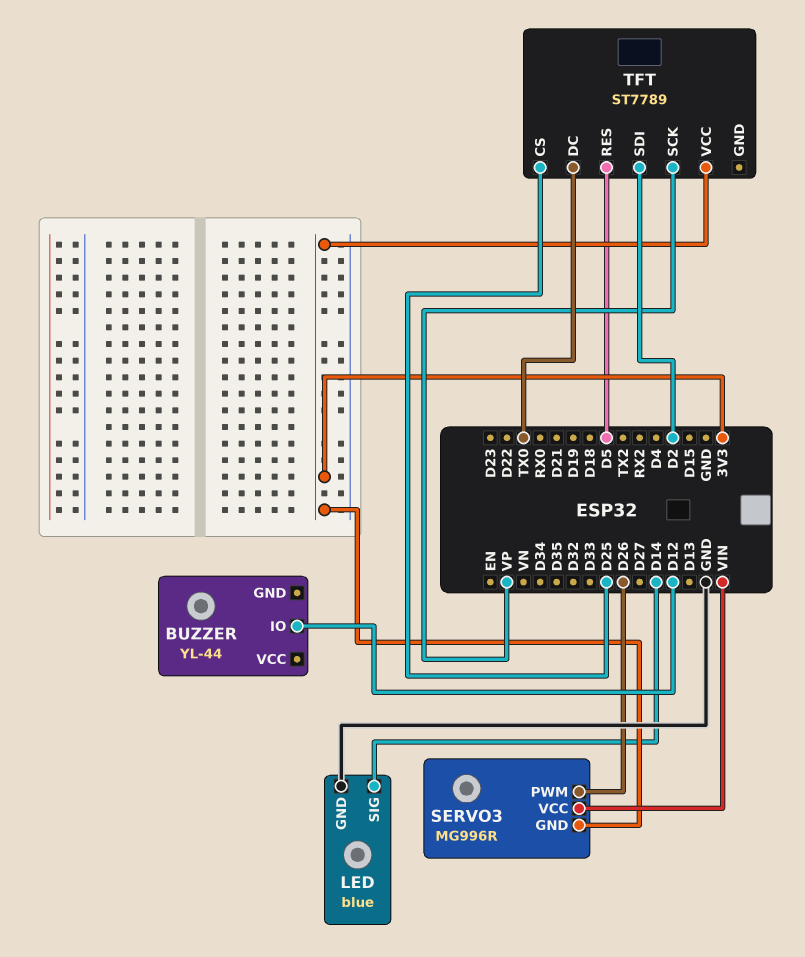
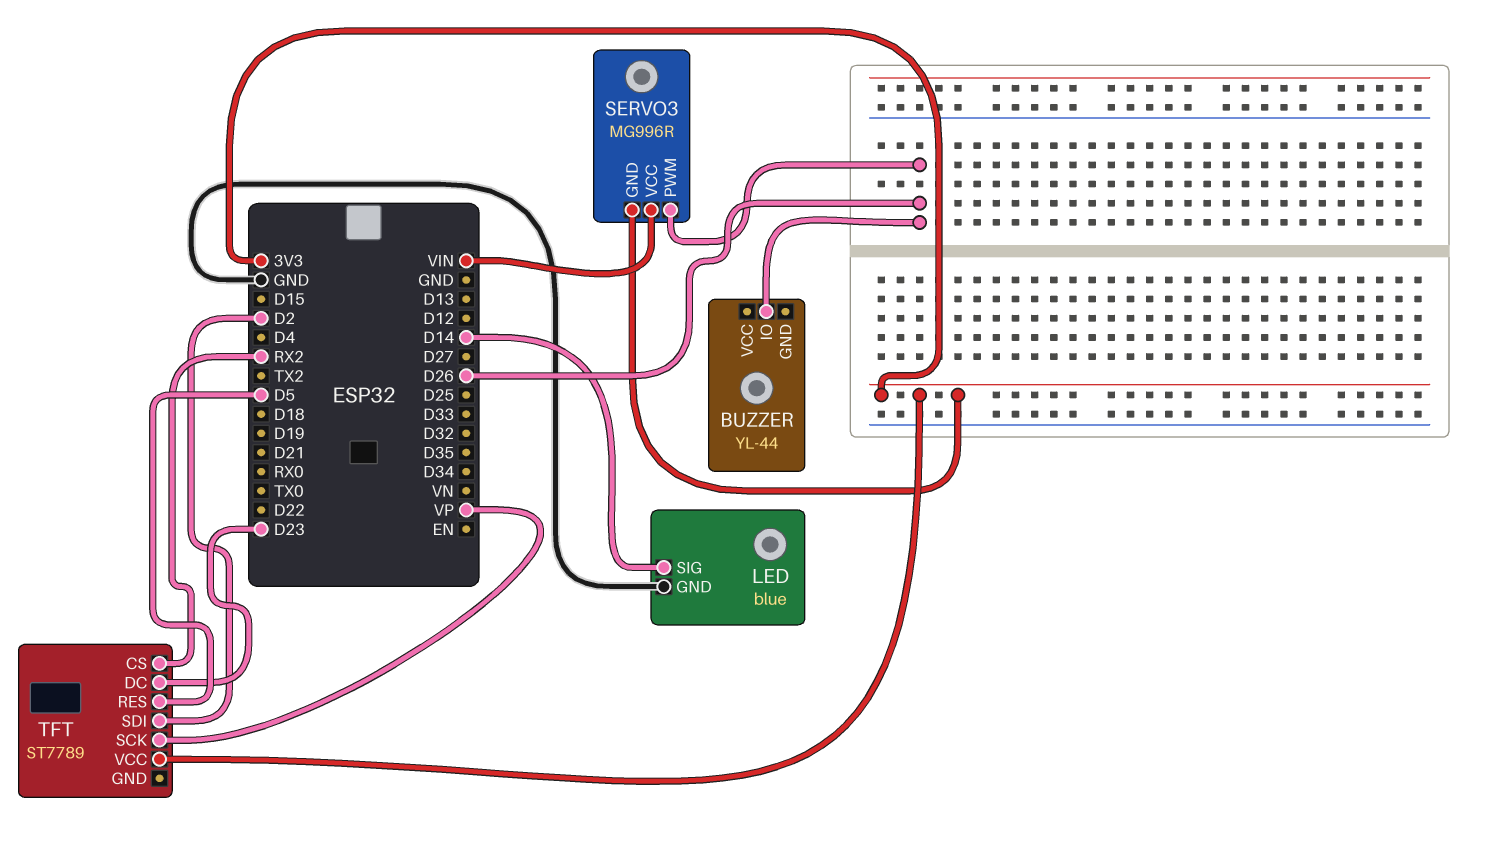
BUZZER pin IO: D12 -> D26
TFT pin CS: D25 -> RX2
TFT pin DC: TX0 -> D23

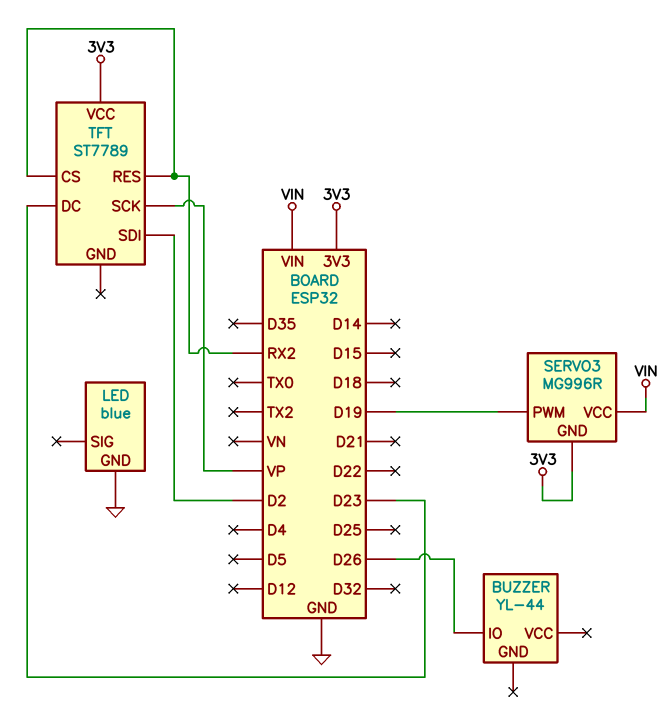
LED pin SIG: D14 -> none
SERVO3 pin PWM: D26 -> D19
TFT pin RES: D5 -> RX2

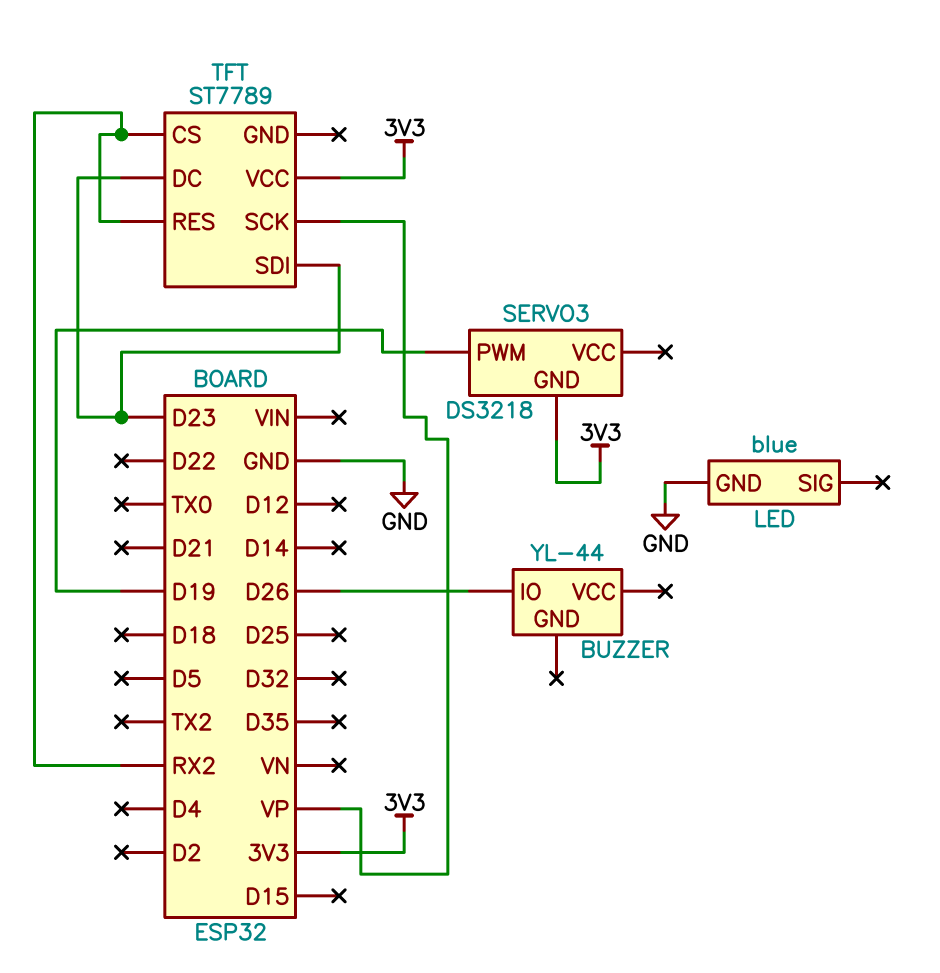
SERVO3: MG996R -> DS3218
SERVO3 pin VCC: VIN -> none
TFT pin SDI: D2 -> D23

